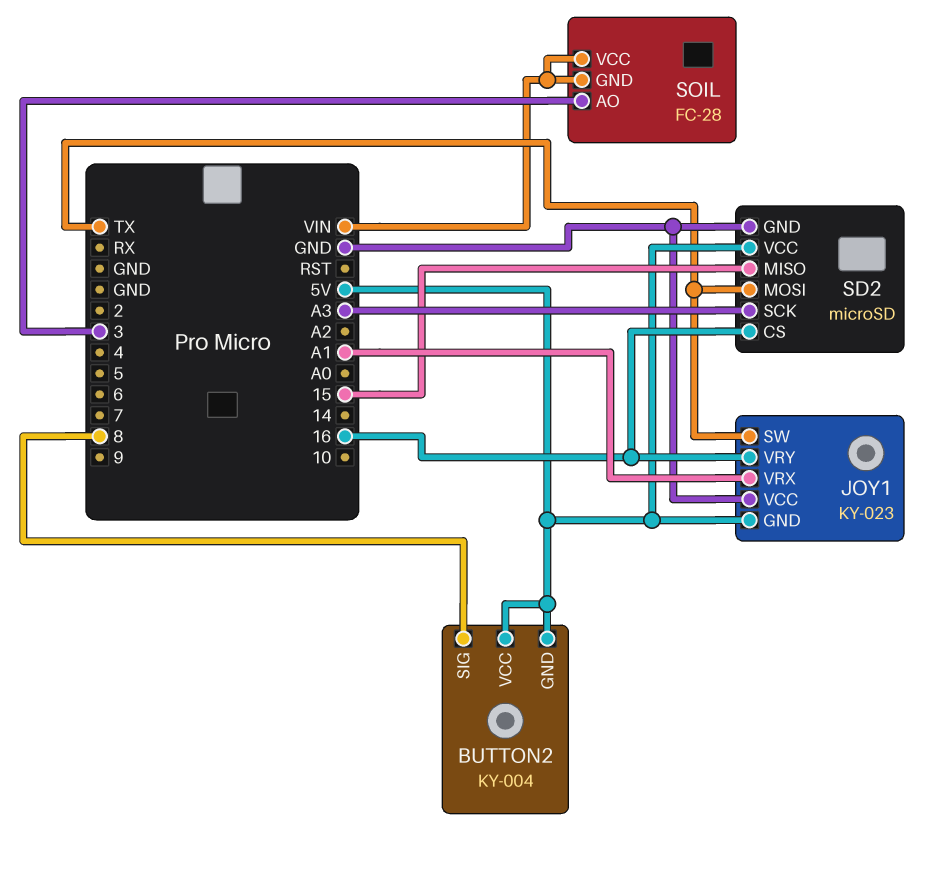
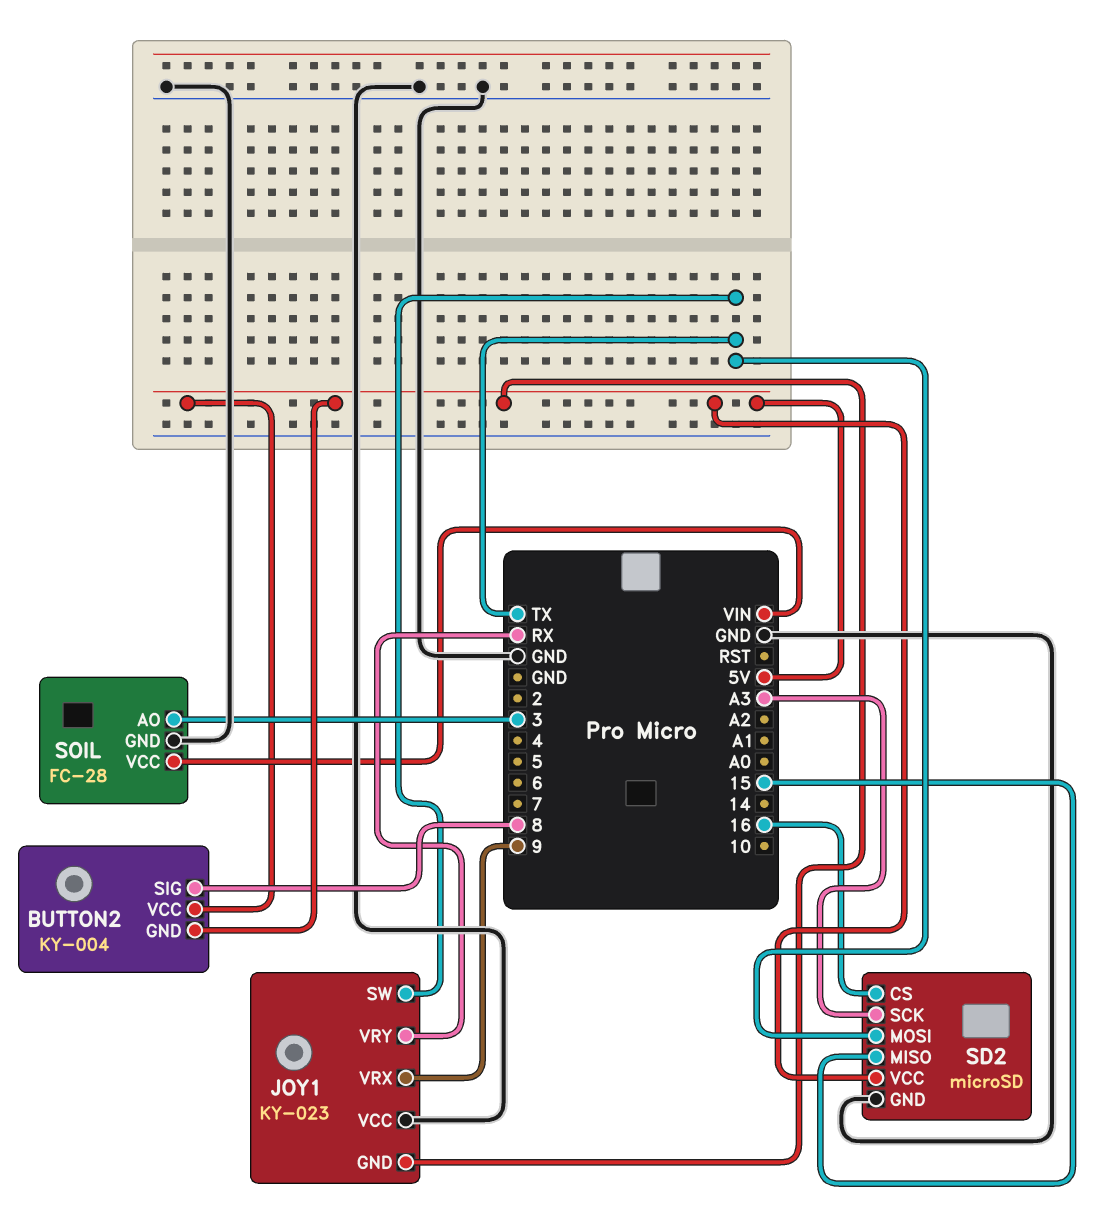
JOY1 pin VRX: A1 -> 9
JOY1 pin VRY: 16 -> RX
SOIL pin GND: VIN -> GND

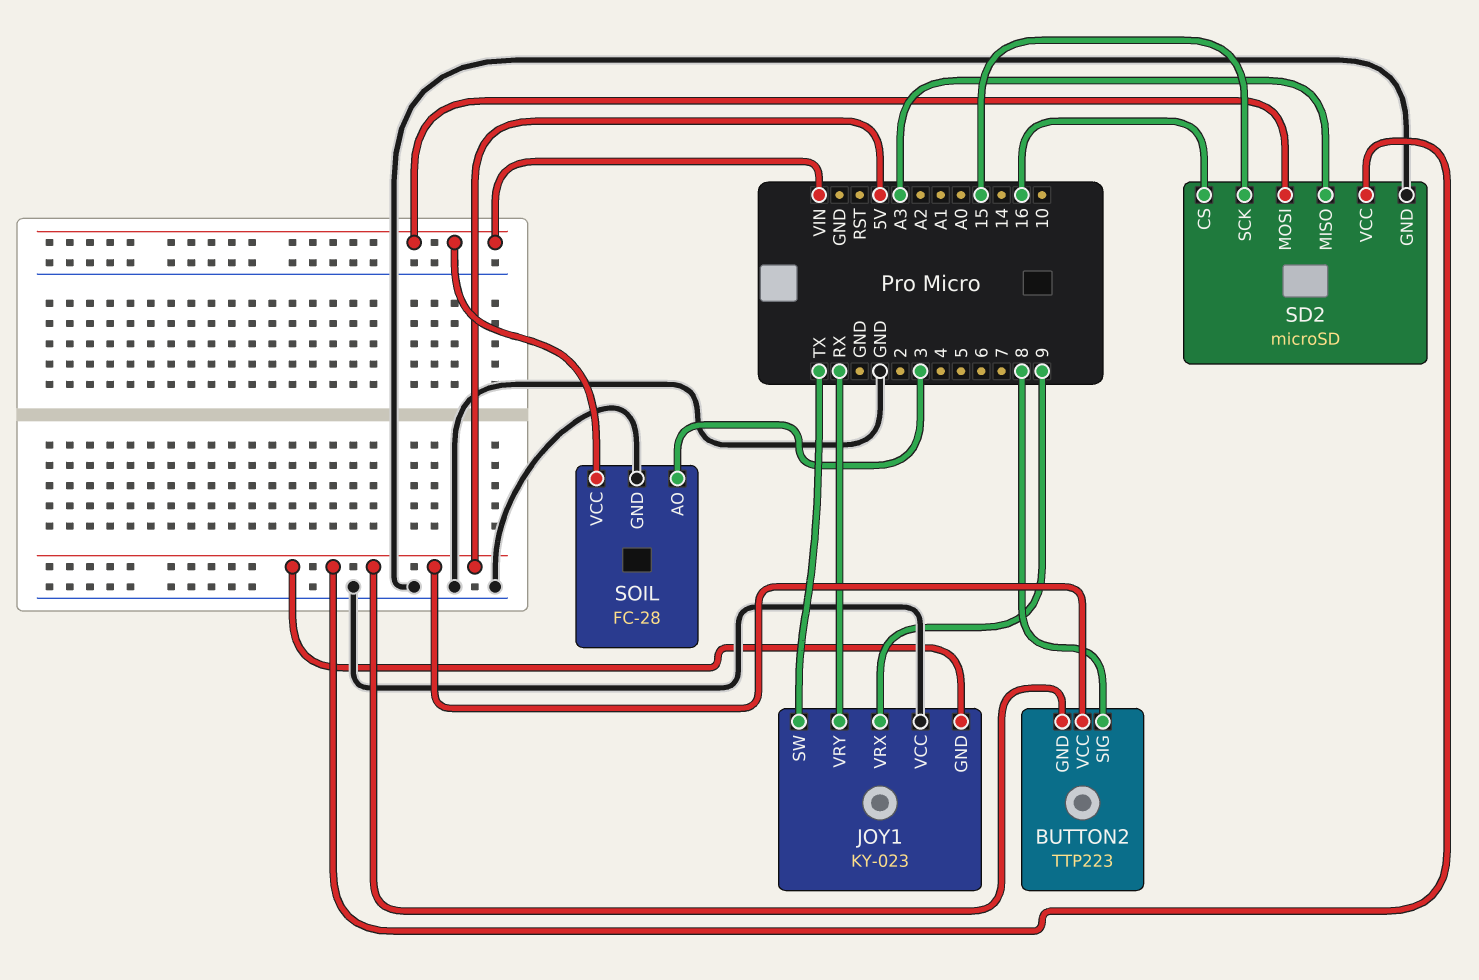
BUTTON2: KY-004 -> TTP223
SD2 pin MISO: 15 -> A3
SD2 pin MOSI: TX -> VIN
SD2 pin SCK: A3 -> 15

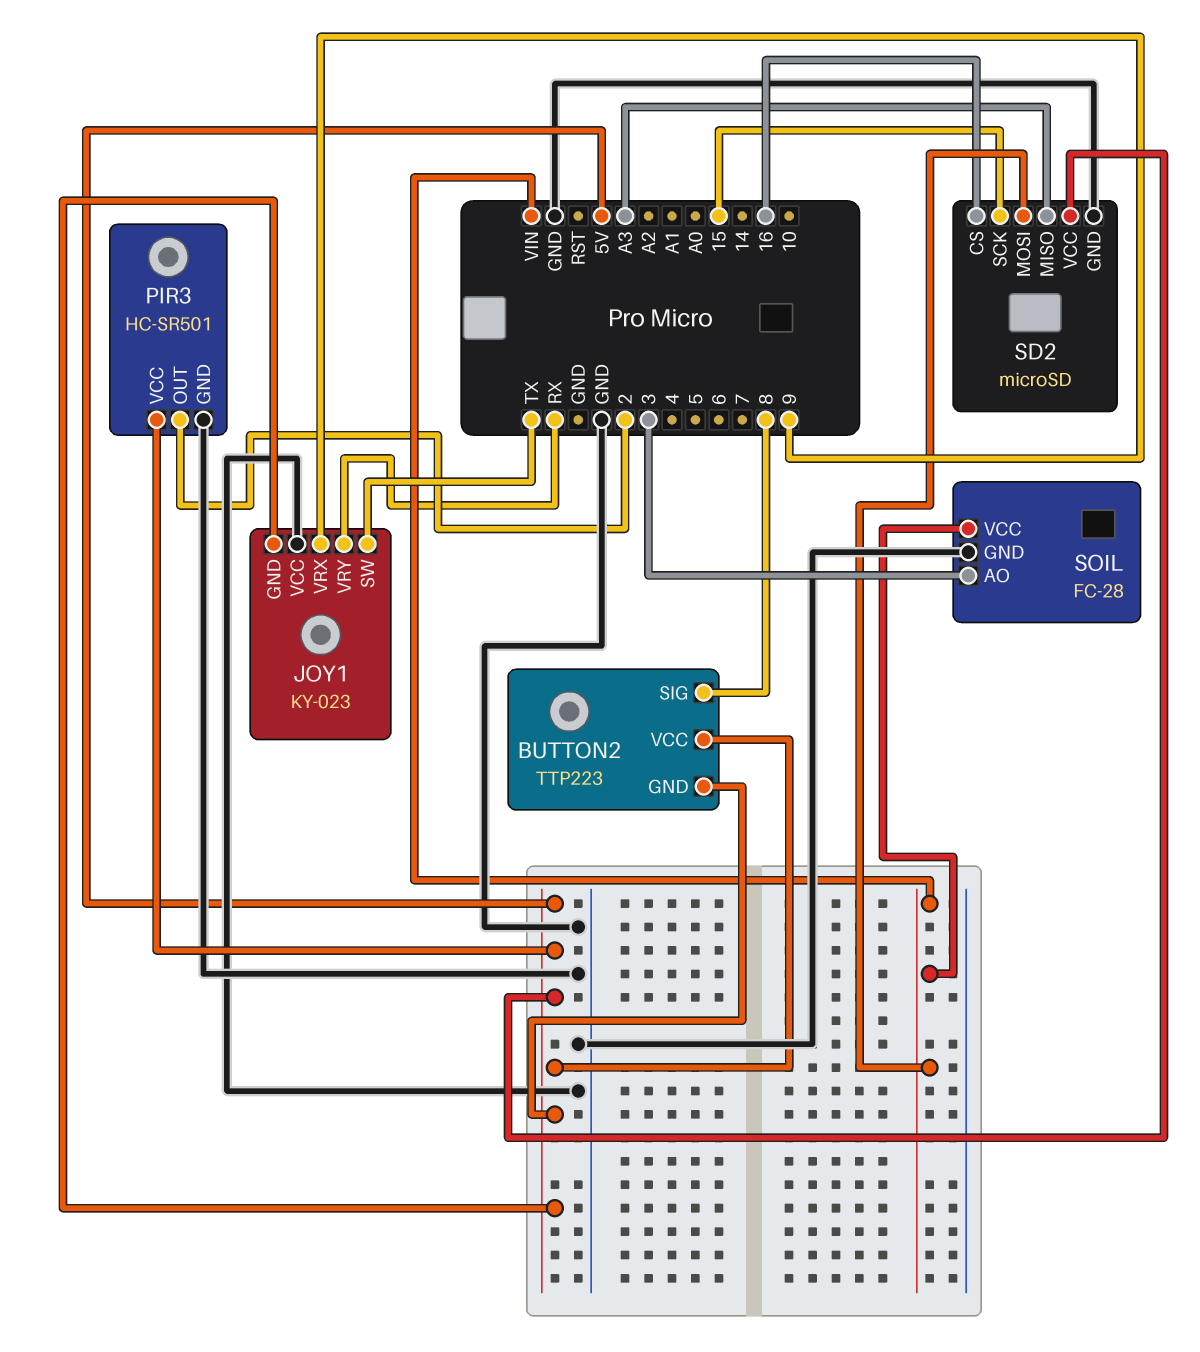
PIR3: none -> HC-SR501
PIR3 pin GND: none -> GND
PIR3 pin OUT: none -> 2
PIR3 pin VCC: none -> 5V

